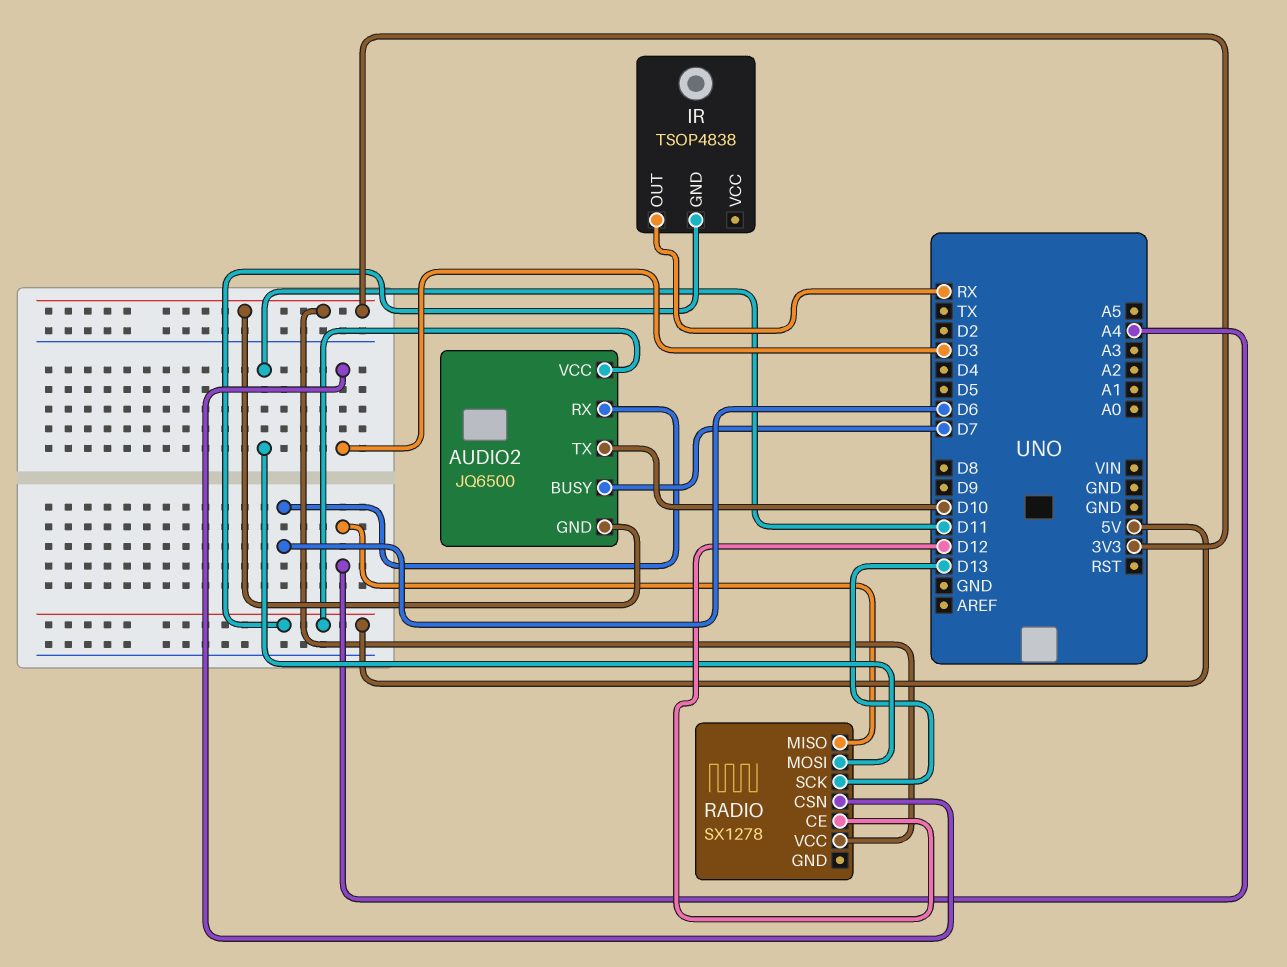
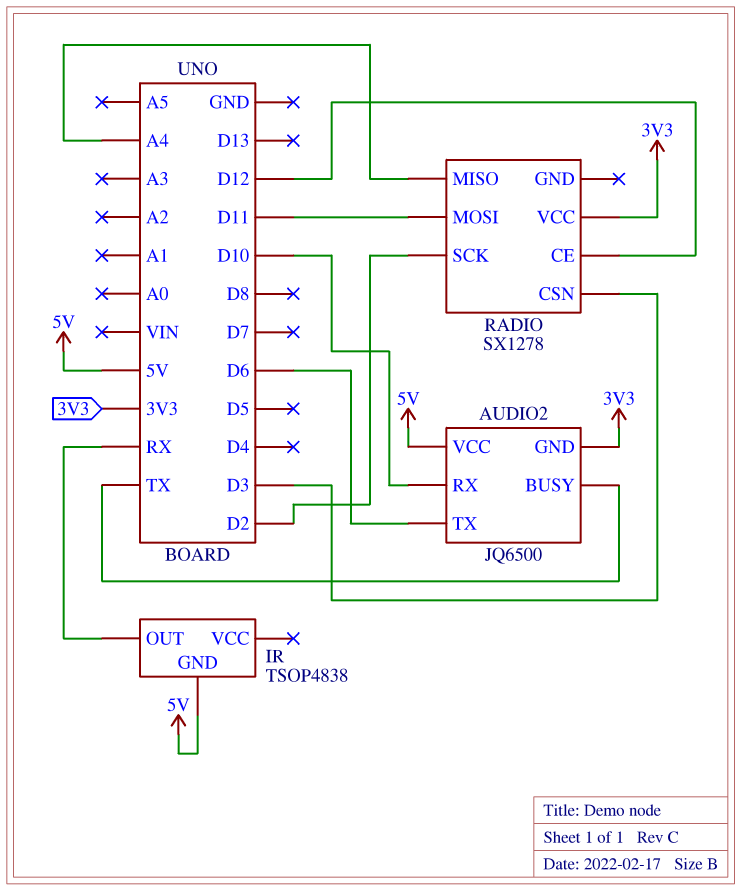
AUDIO2 pin BUSY: D7 -> TX
AUDIO2 pin RX: D6 -> D10
AUDIO2 pin TX: D10 -> D6
RADIO pin SCK: D13 -> D2

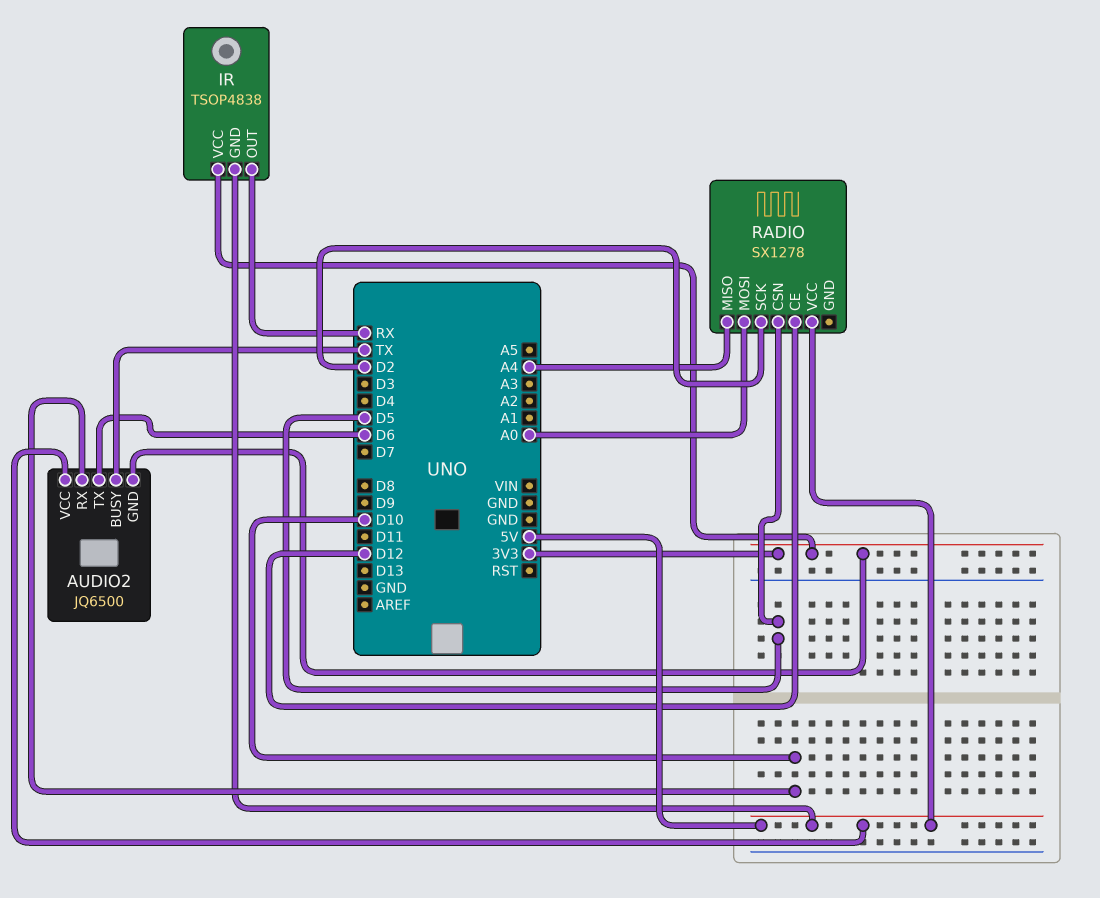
IR pin VCC: none -> 3V3
RADIO pin CSN: D3 -> D5
RADIO pin MOSI: D11 -> A0
RADIO pin VCC: 3V3 -> 5V

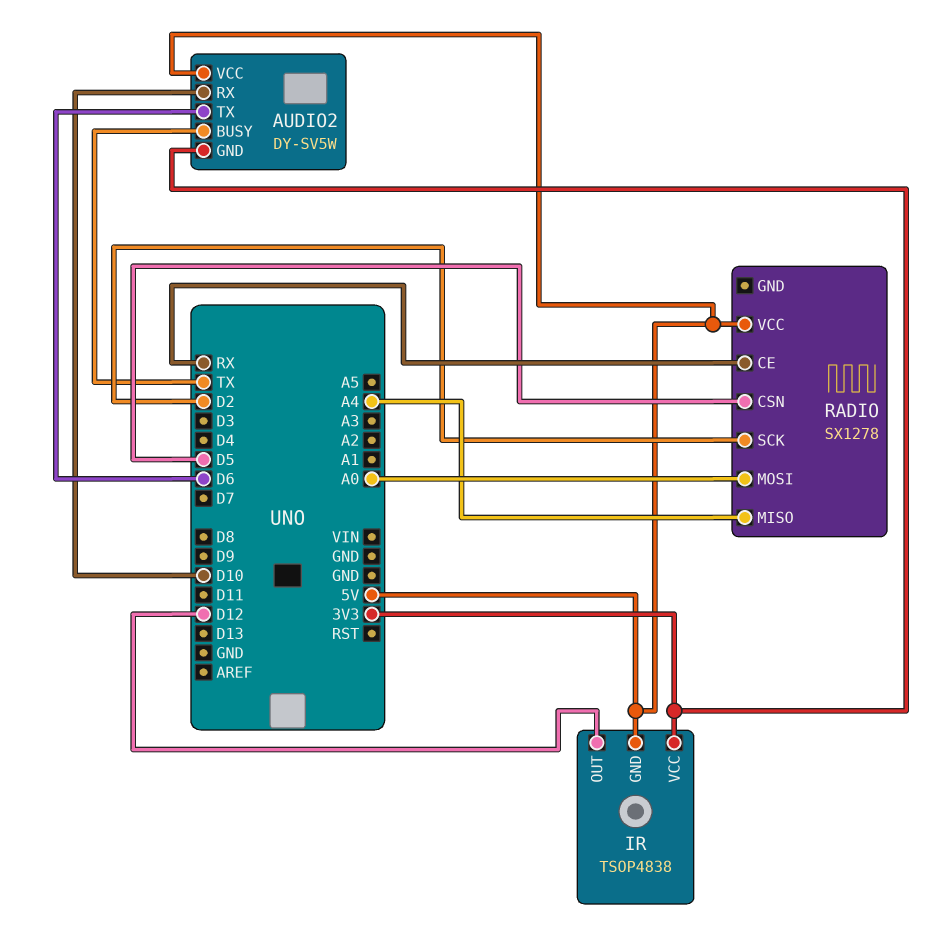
AUDIO2: JQ6500 -> DY-SV5W
IR pin OUT: RX -> D12
RADIO pin CE: D12 -> RX

